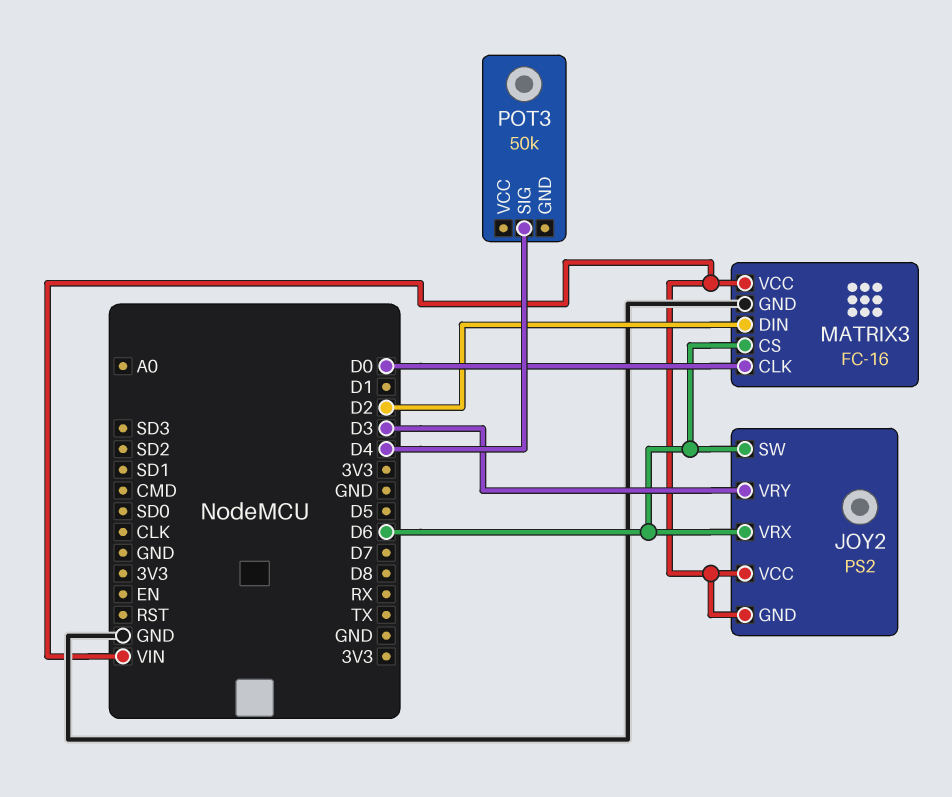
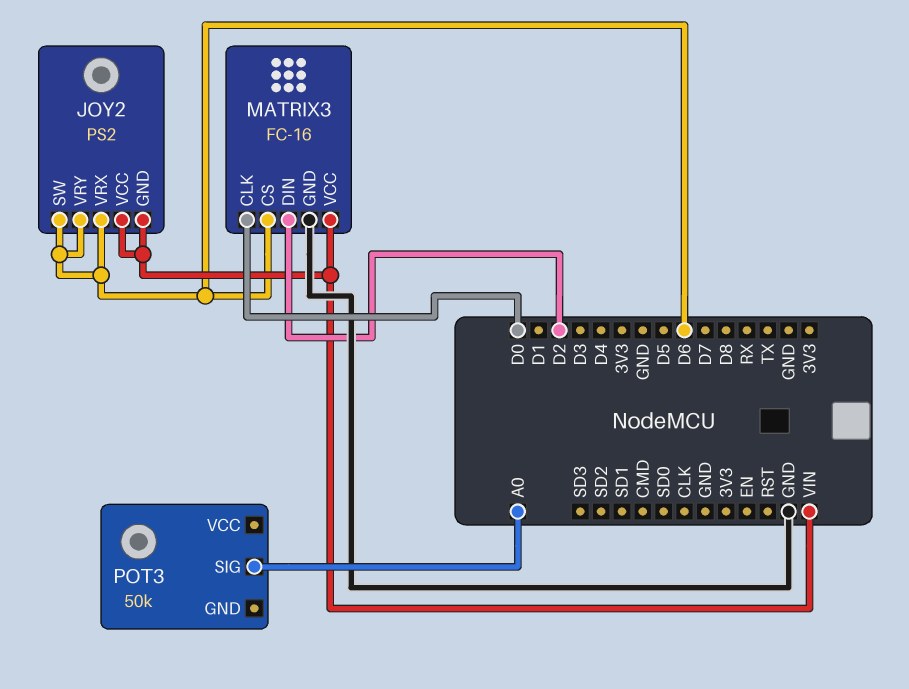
JOY2 pin VRY: D3 -> D6
POT3 pin SIG: D4 -> A0

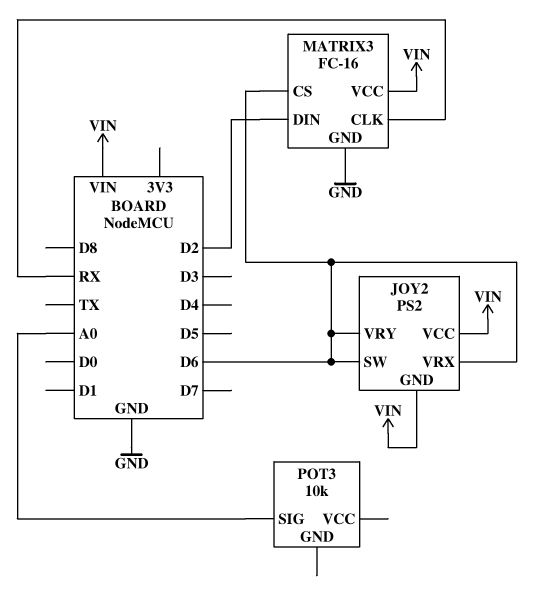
MATRIX3 pin CLK: D0 -> RX
POT3: 50k -> 10k

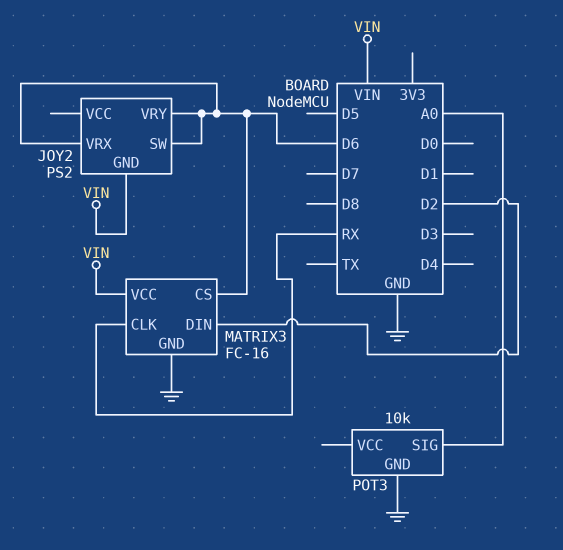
JOY2 pin VCC: VIN -> none
POT3 pin GND: none -> GND

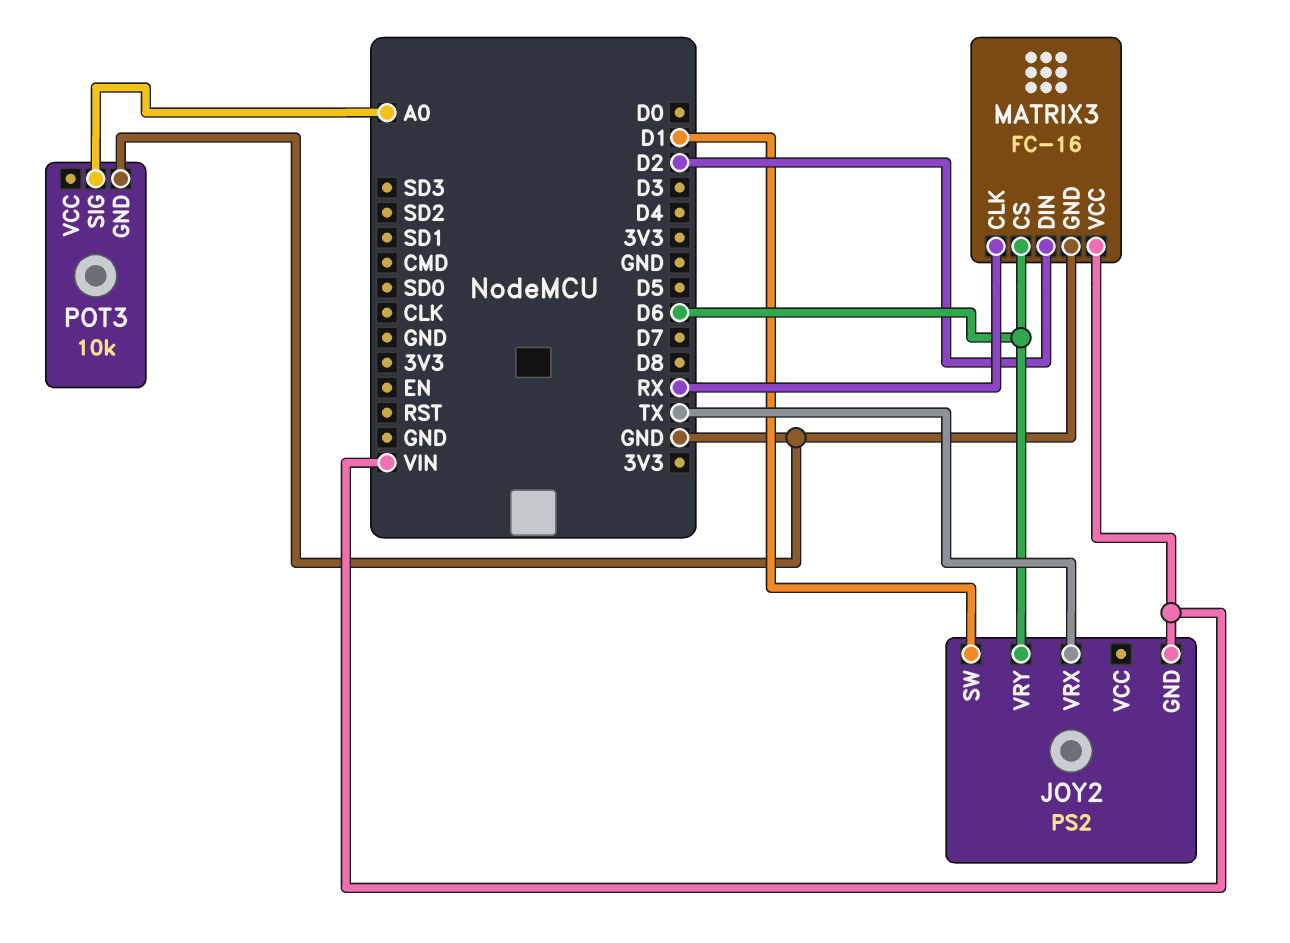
JOY2 pin SW: D6 -> D1
JOY2 pin VRX: D6 -> TX

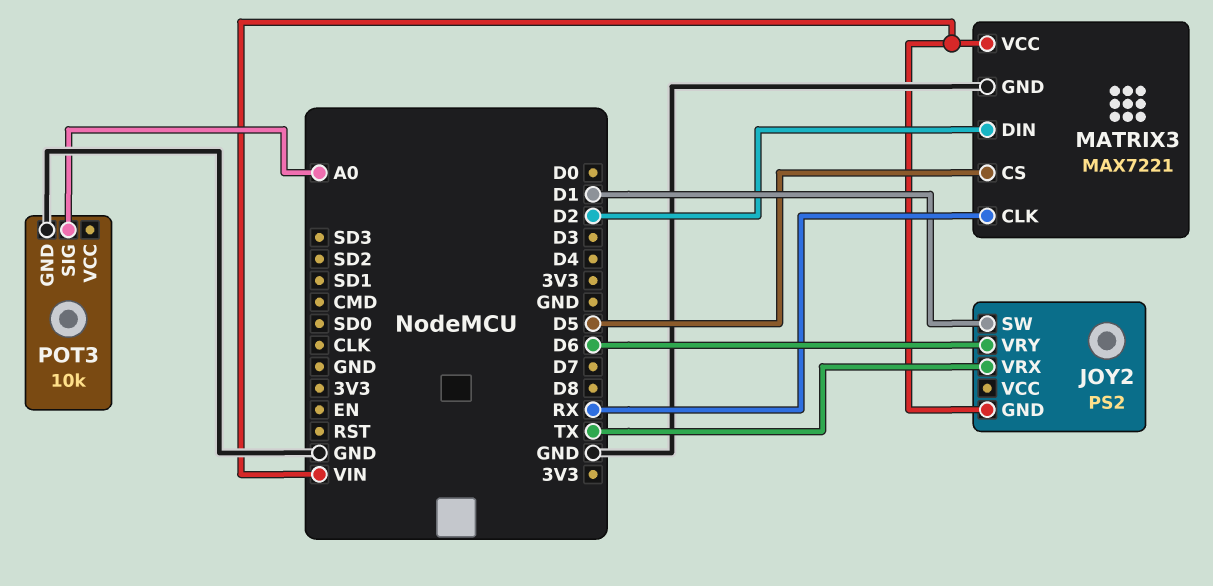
MATRIX3: FC-16 -> MAX7221
MATRIX3 pin CS: D6 -> D5

